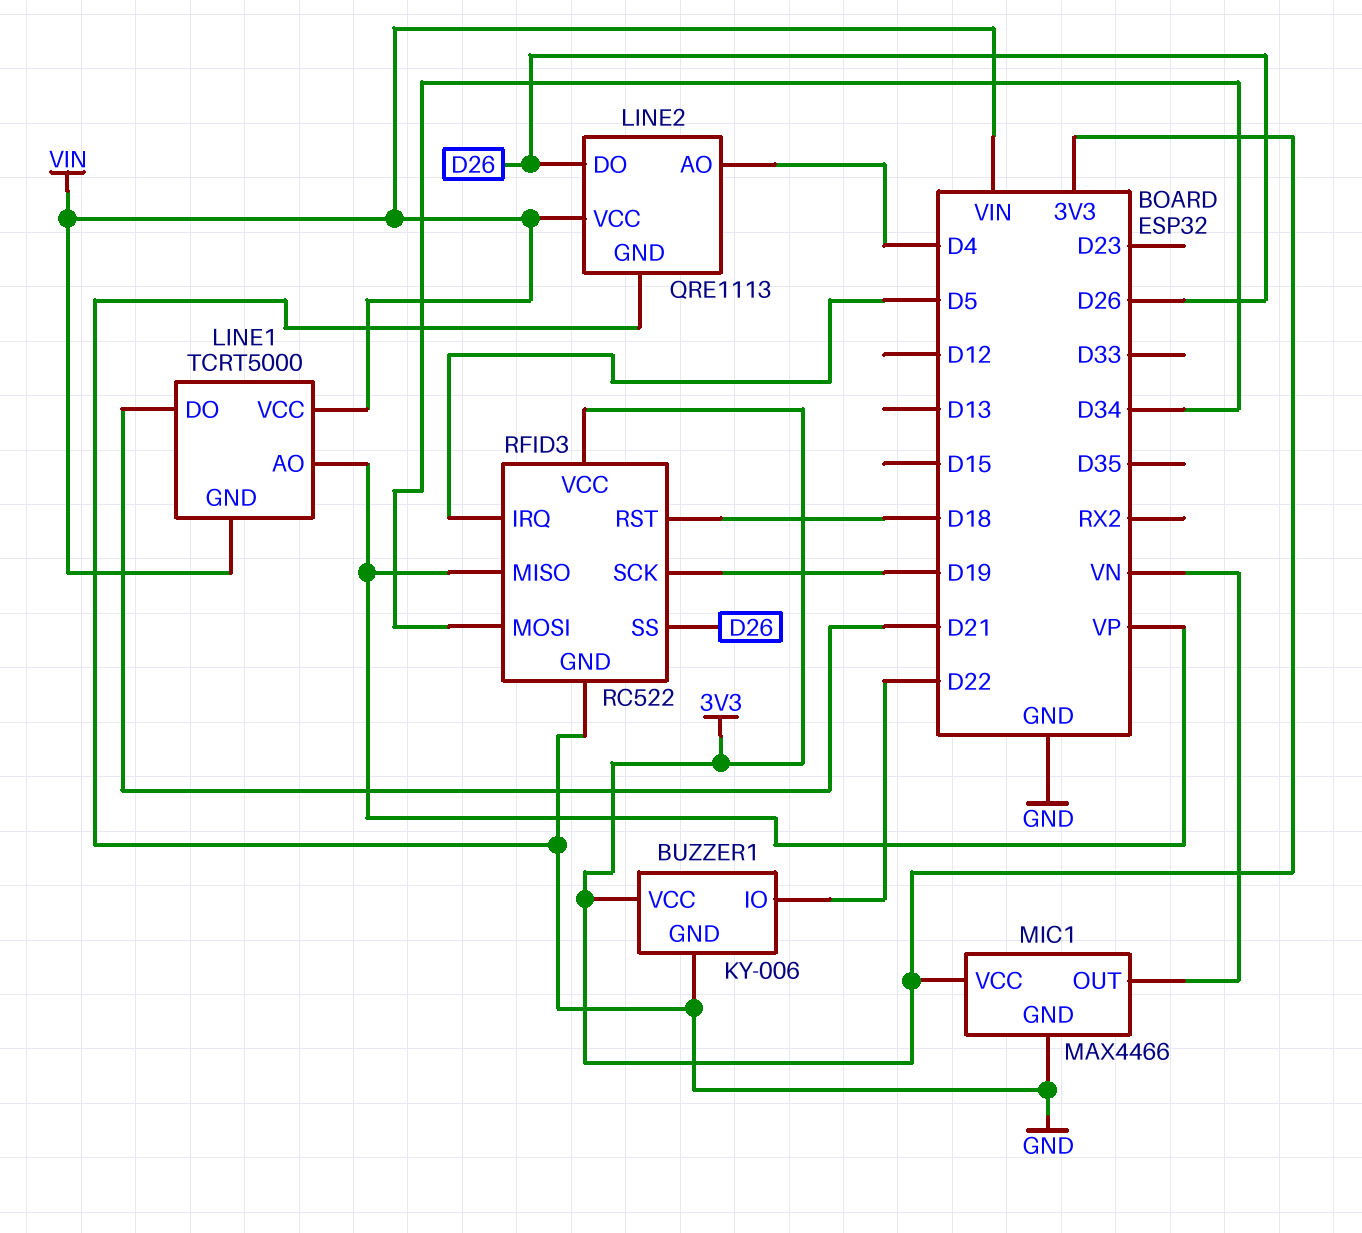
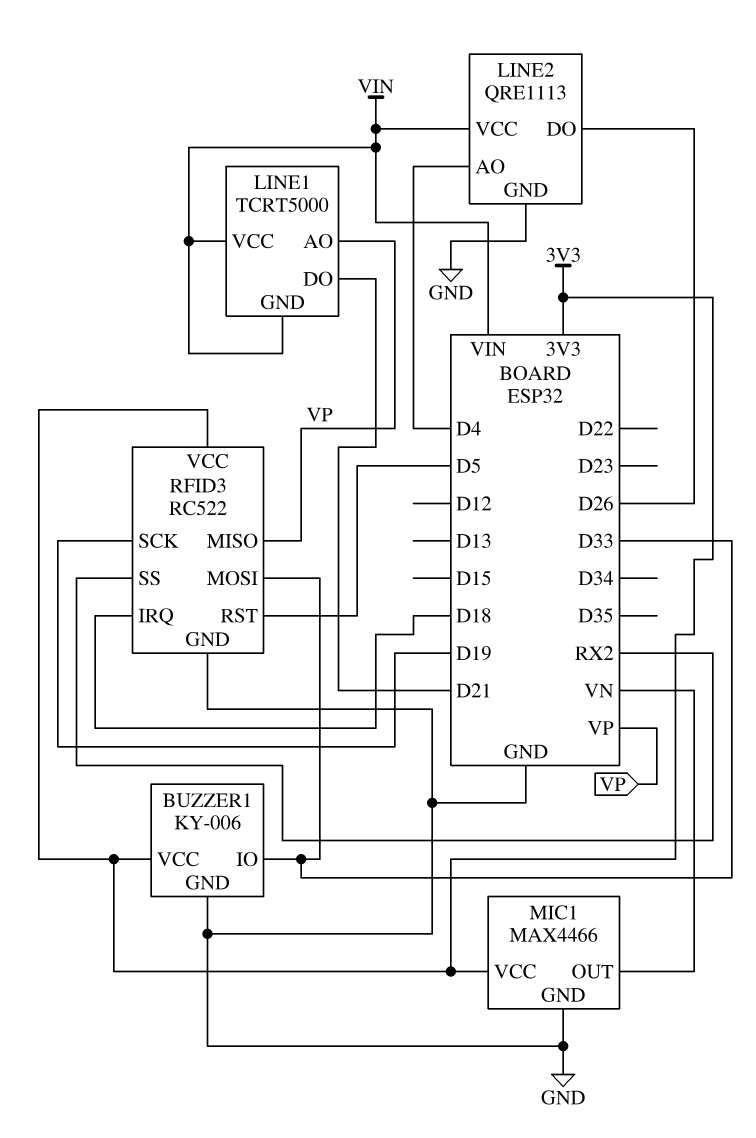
BUZZER1 pin IO: D22 -> D33
RFID3 pin IRQ: D5 -> D18
RFID3 pin MOSI: D34 -> D33
RFID3 pin RST: D18 -> D5
RFID3 pin SS: D26 -> RX2

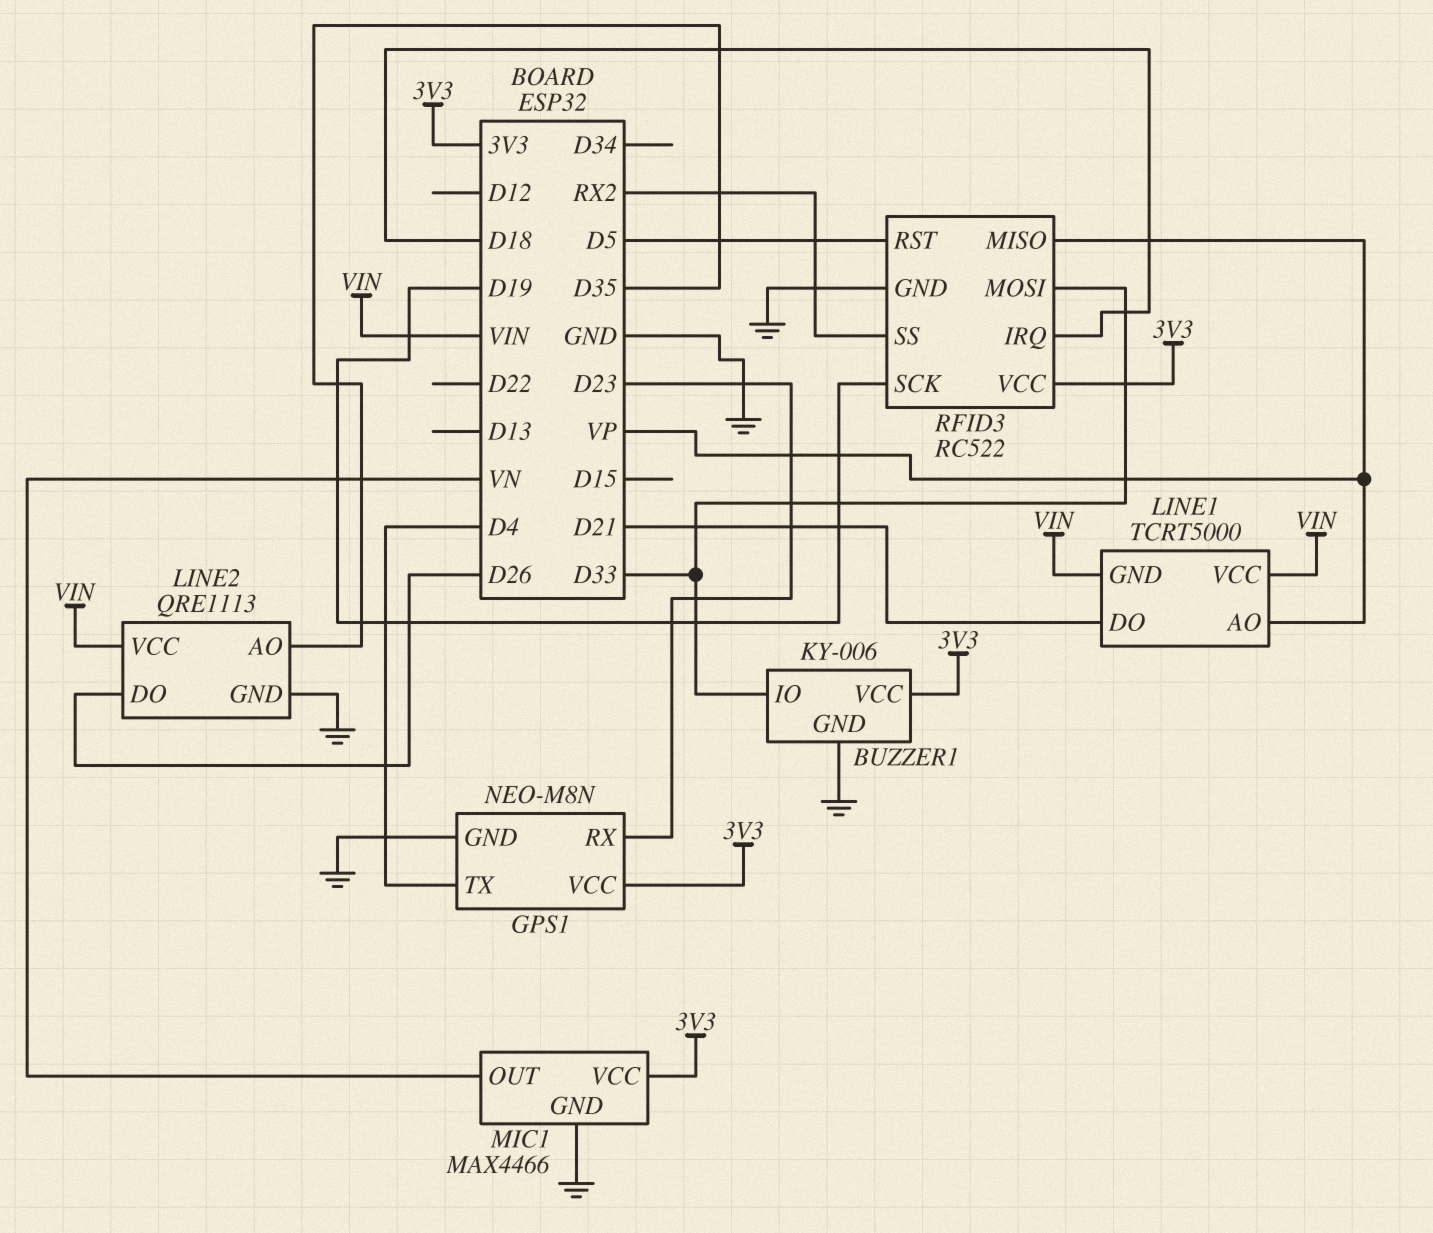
GPS1: none -> NEO-M8N
GPS1 pin GND: none -> GND
GPS1 pin RX: none -> D23
GPS1 pin TX: none -> D4
GPS1 pin VCC: none -> 3V3
LINE2 pin AO: D4 -> D35

